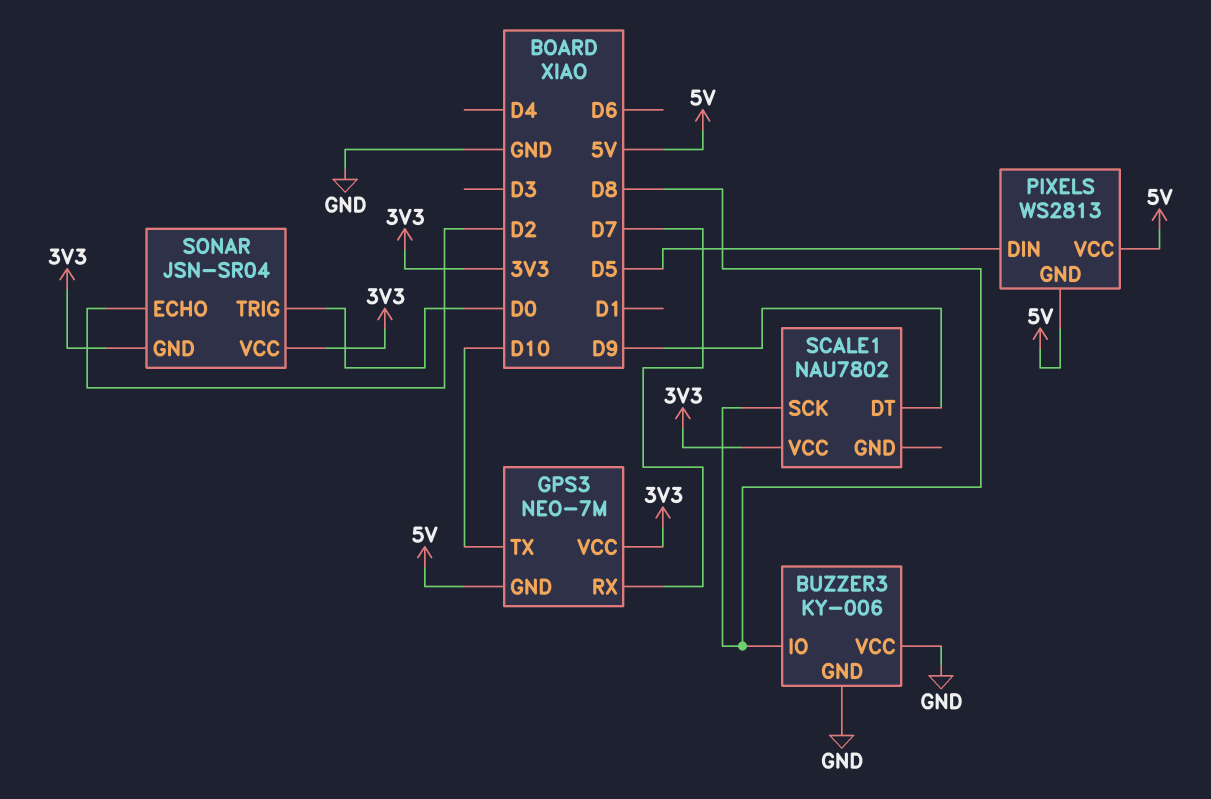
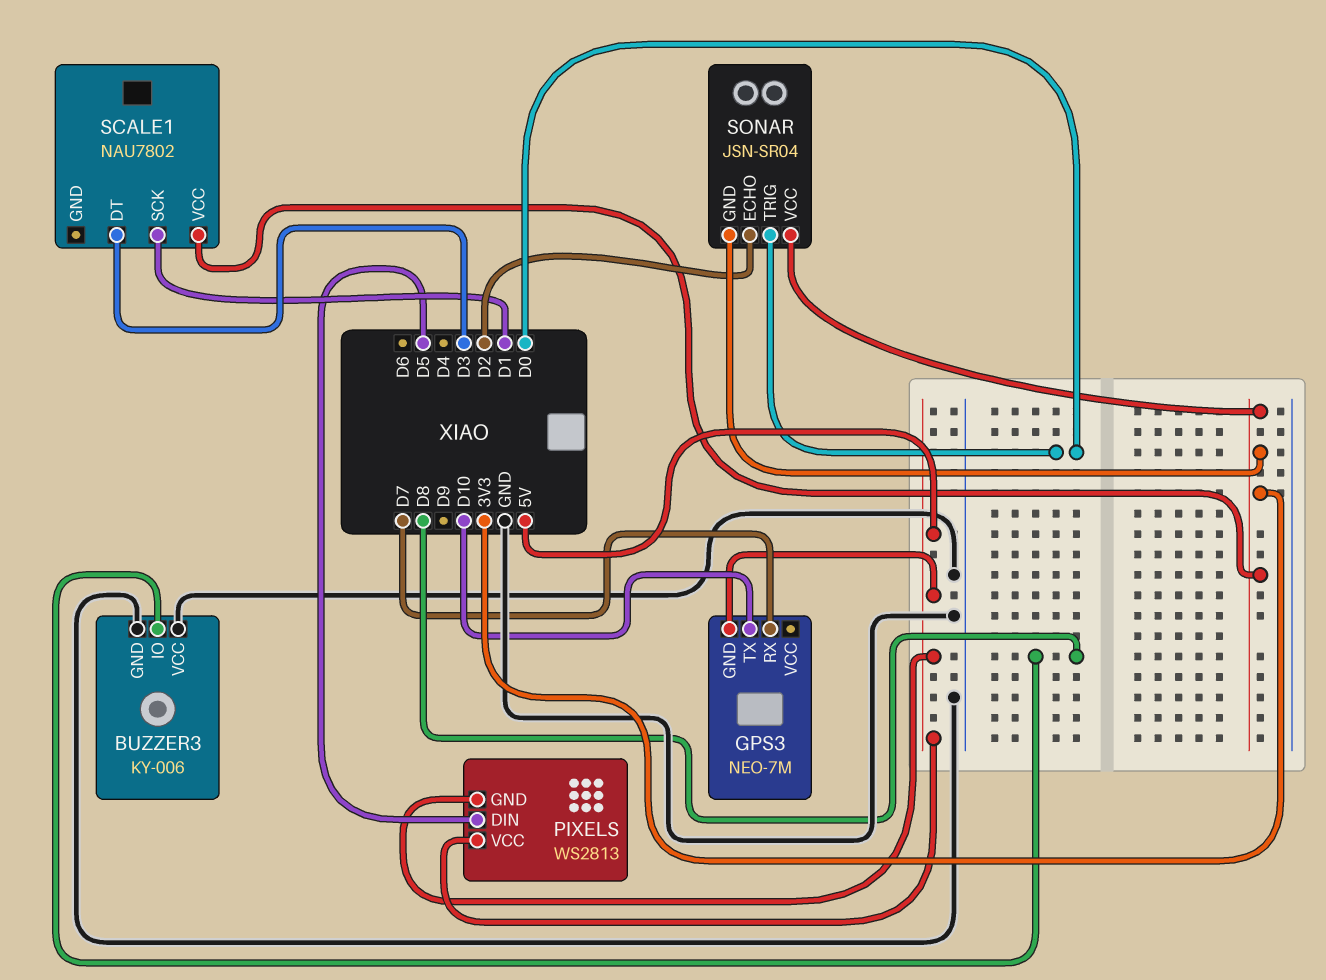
GPS3 pin VCC: 3V3 -> none
SCALE1 pin DT: D9 -> D3
SCALE1 pin SCK: D8 -> D1

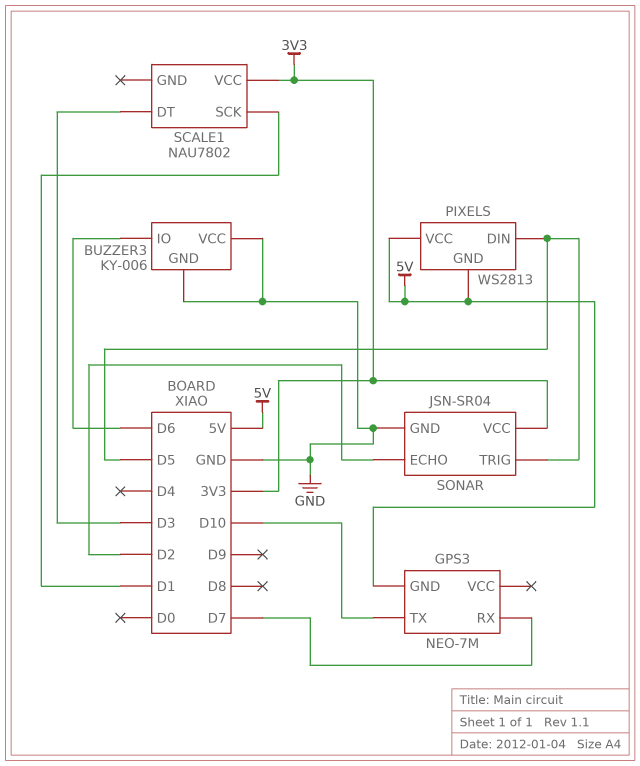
BUZZER3 pin IO: D8 -> D6
SONAR pin GND: 3V3 -> GND
SONAR pin TRIG: D0 -> D5

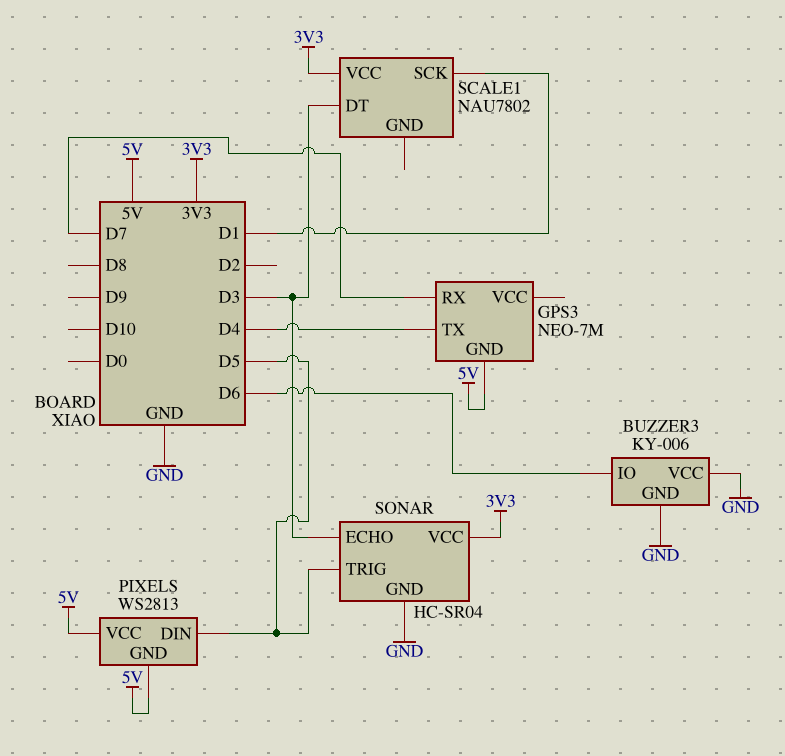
GPS3 pin TX: D10 -> D4
SONAR: JSN-SR04 -> HC-SR04
SONAR pin ECHO: D2 -> D3

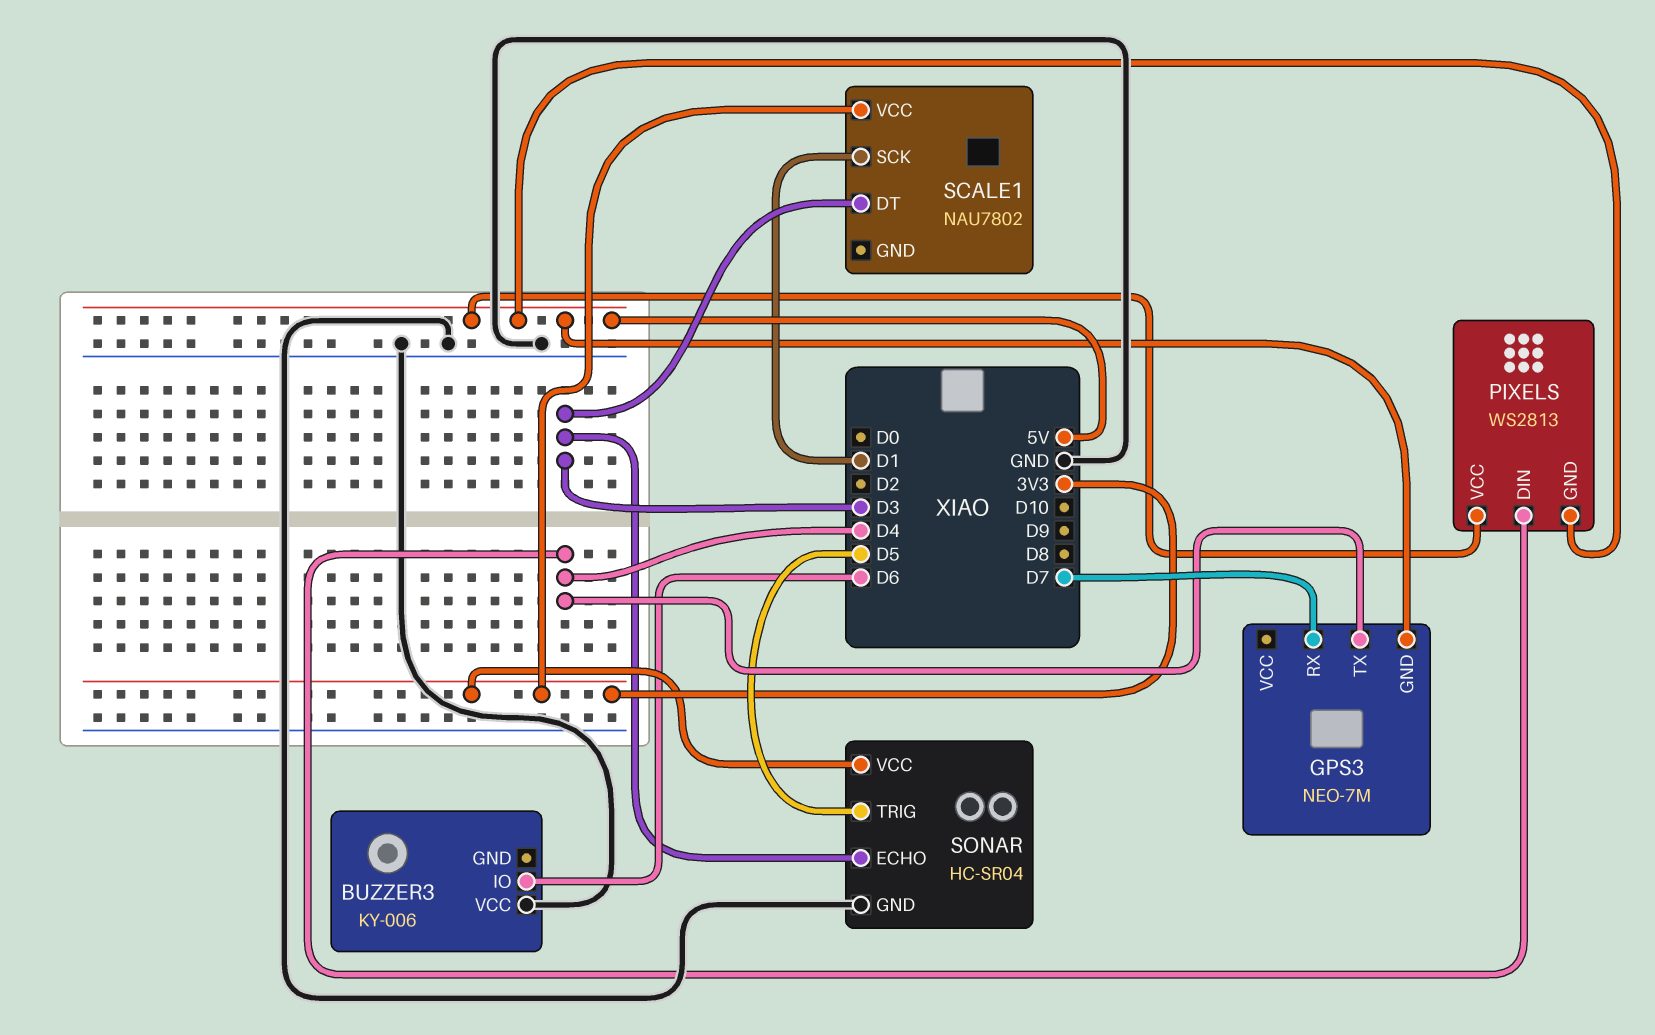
BUZZER3 pin GND: GND -> none
PIXELS pin DIN: D5 -> D4

